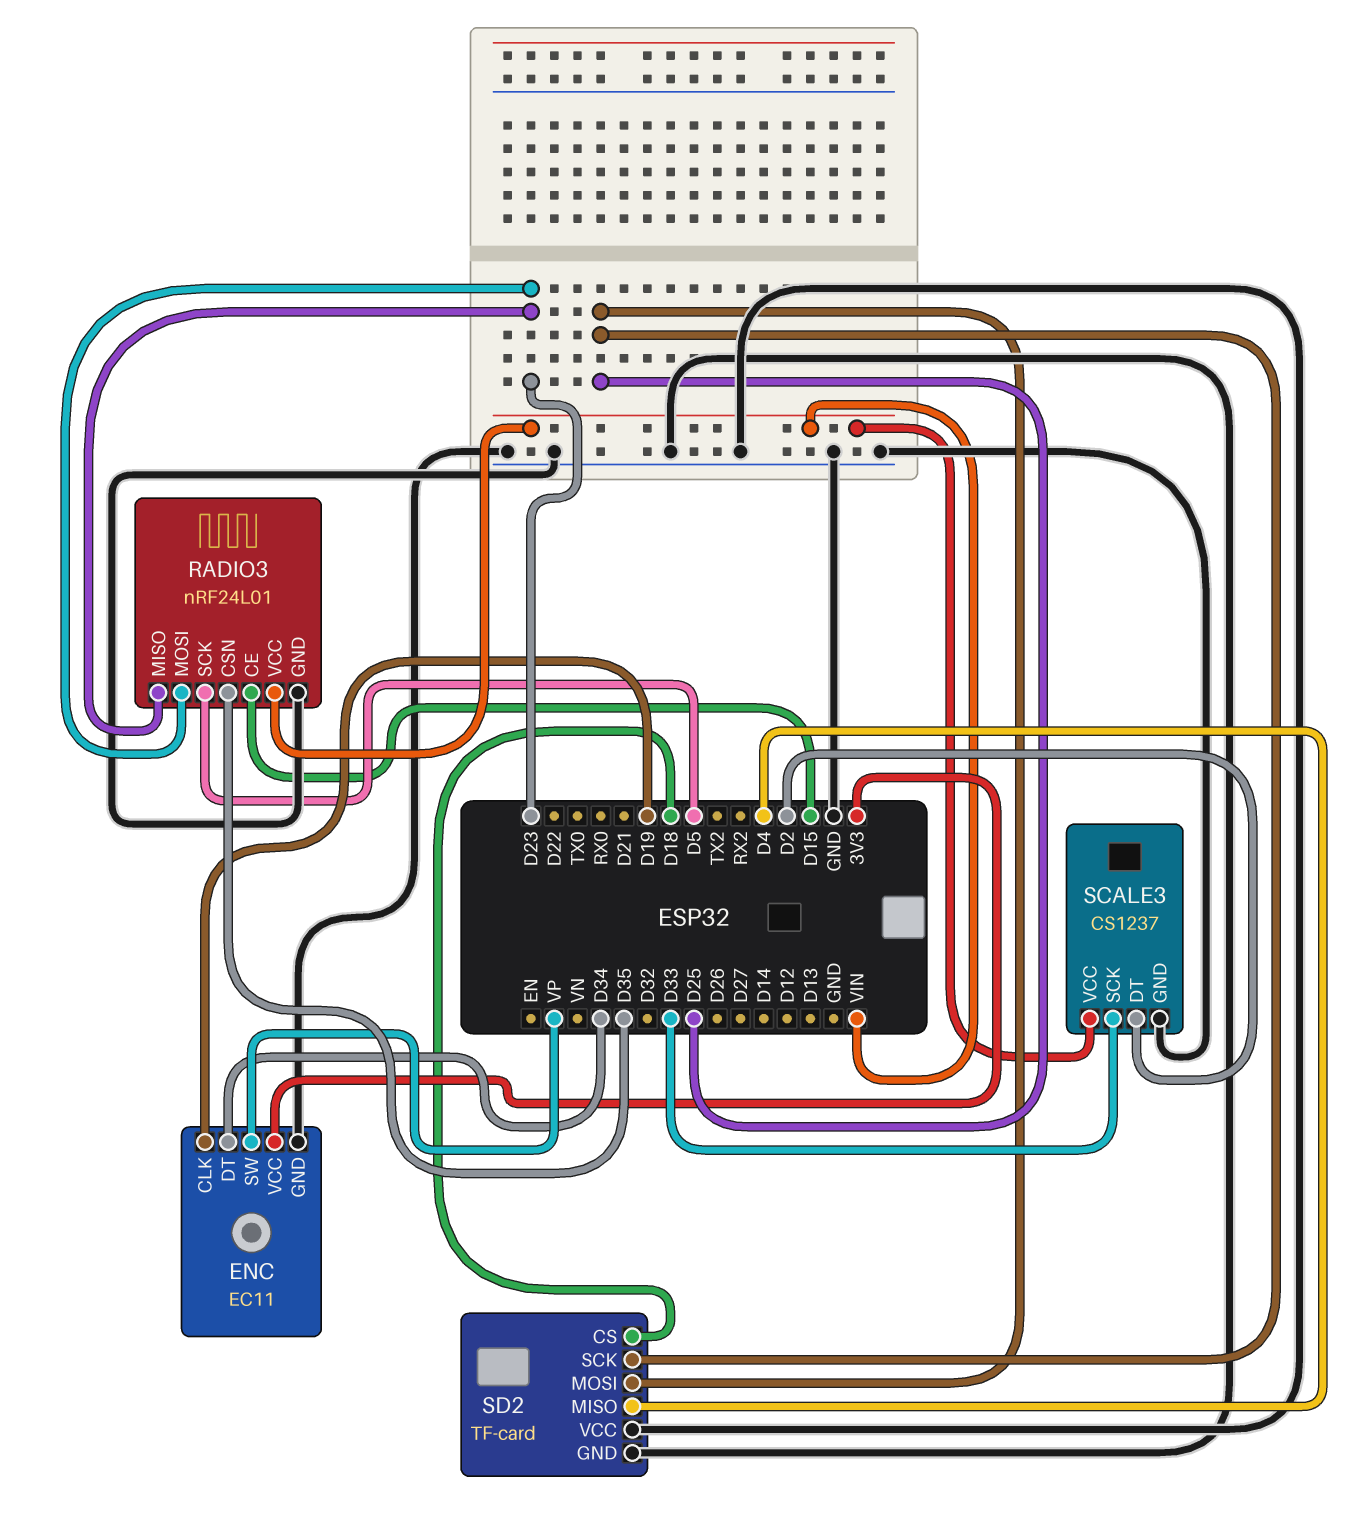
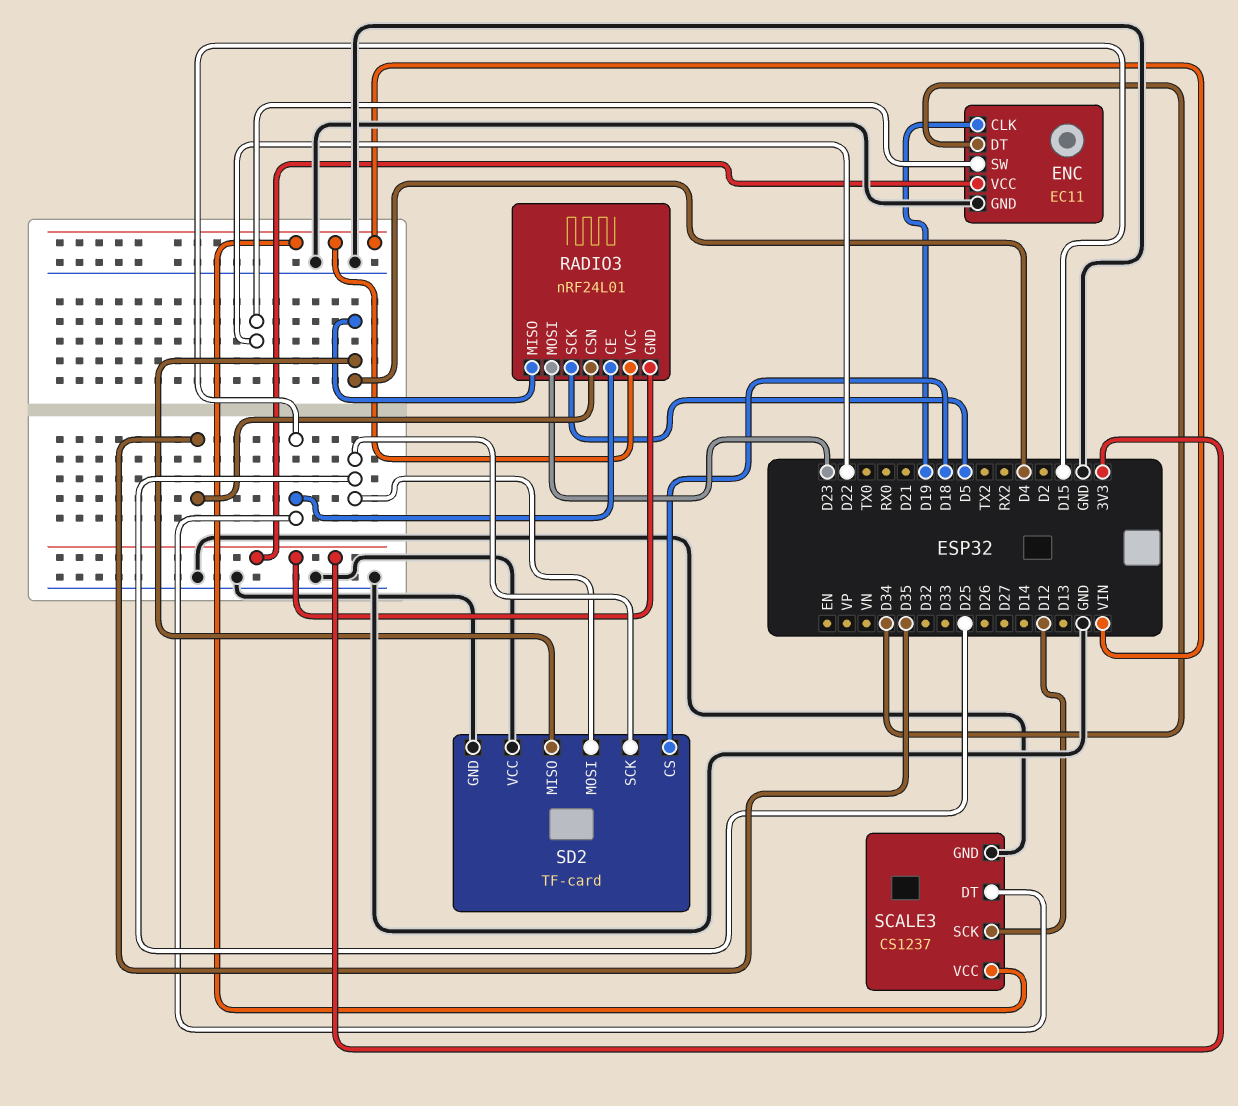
ENC pin SW: VP -> D22
RADIO3 pin GND: GND -> 3V3
RADIO3 pin MISO: D23 -> D4
SCALE3 pin DT: D2 -> D15
SCALE3 pin SCK: D33 -> D12

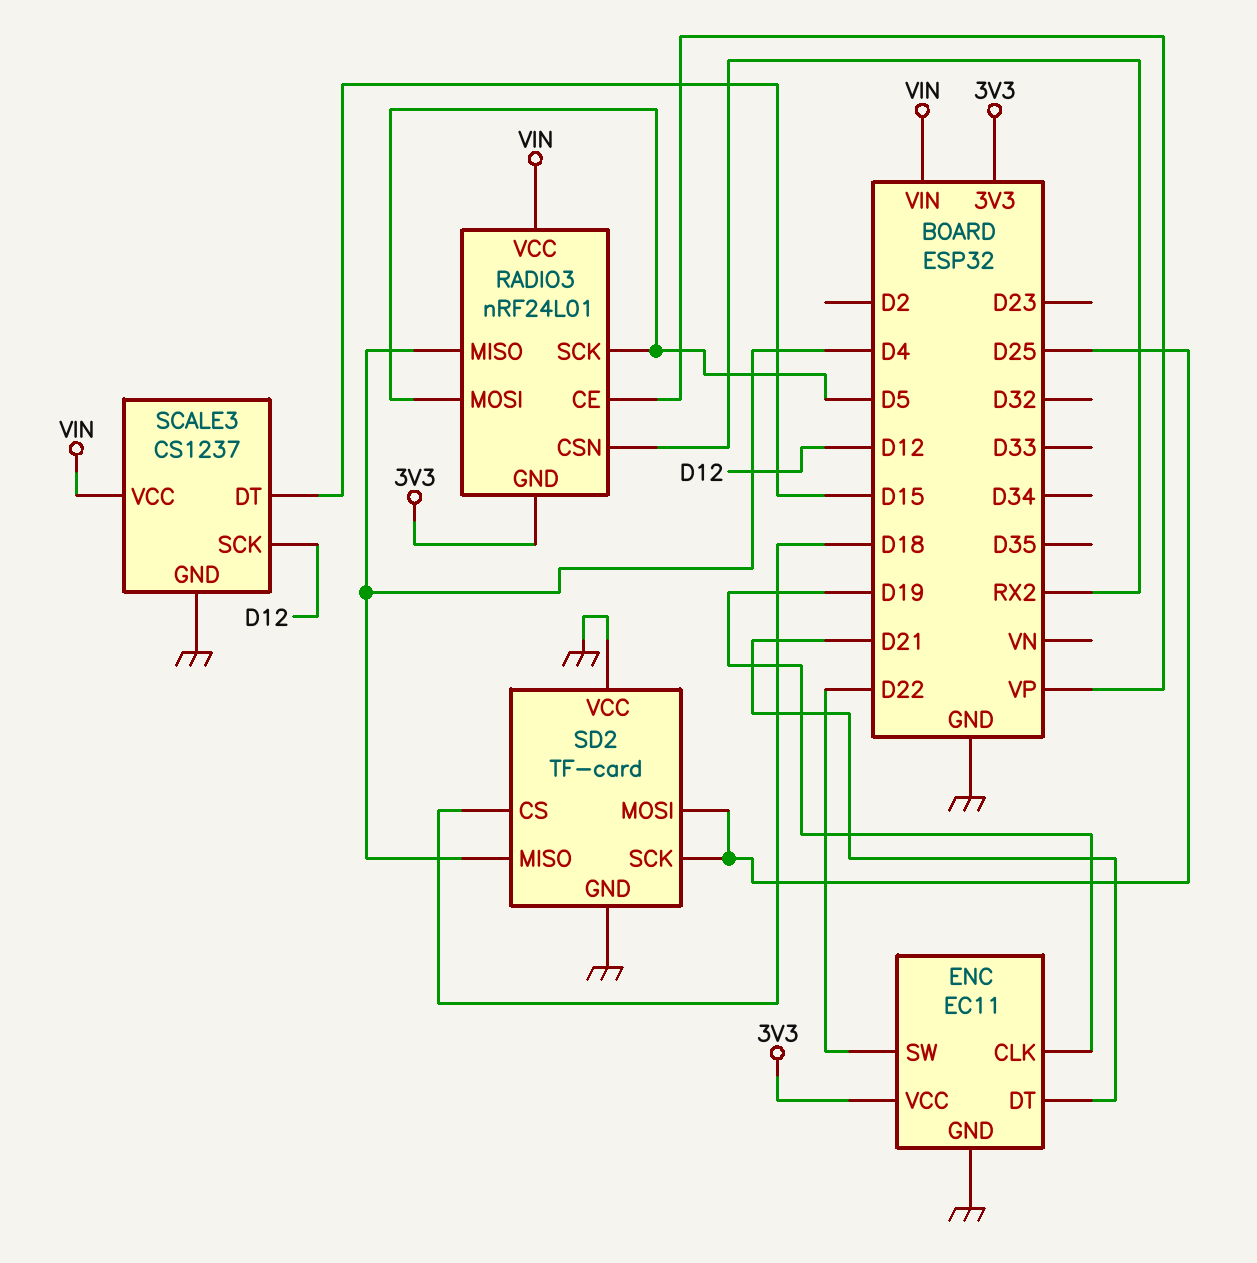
ENC pin DT: D34 -> D21
RADIO3 pin CE: D15 -> VP
RADIO3 pin CSN: D35 -> RX2
RADIO3 pin MOSI: D23 -> D5

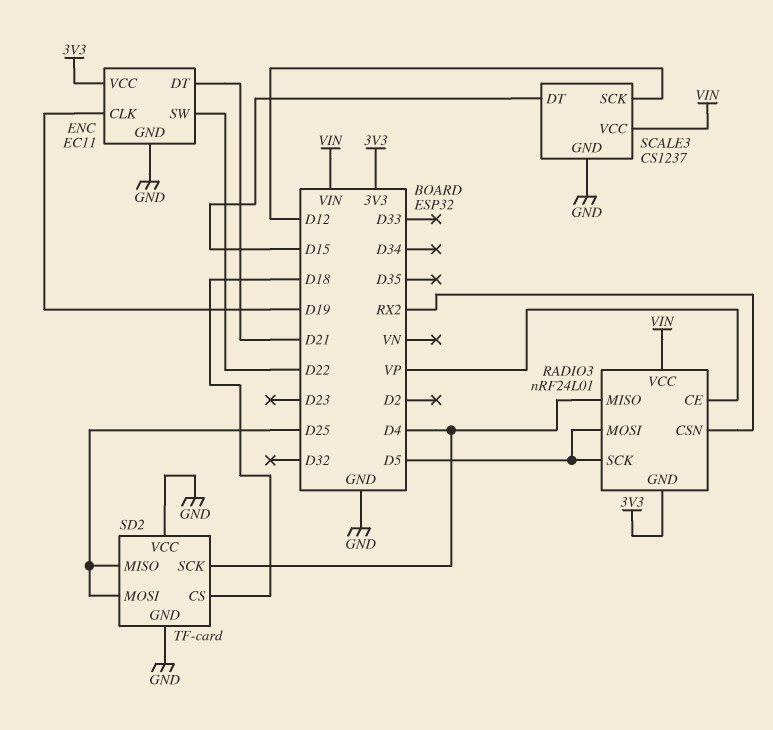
SD2 pin MISO: D4 -> D25
SD2 pin SCK: D25 -> D4

